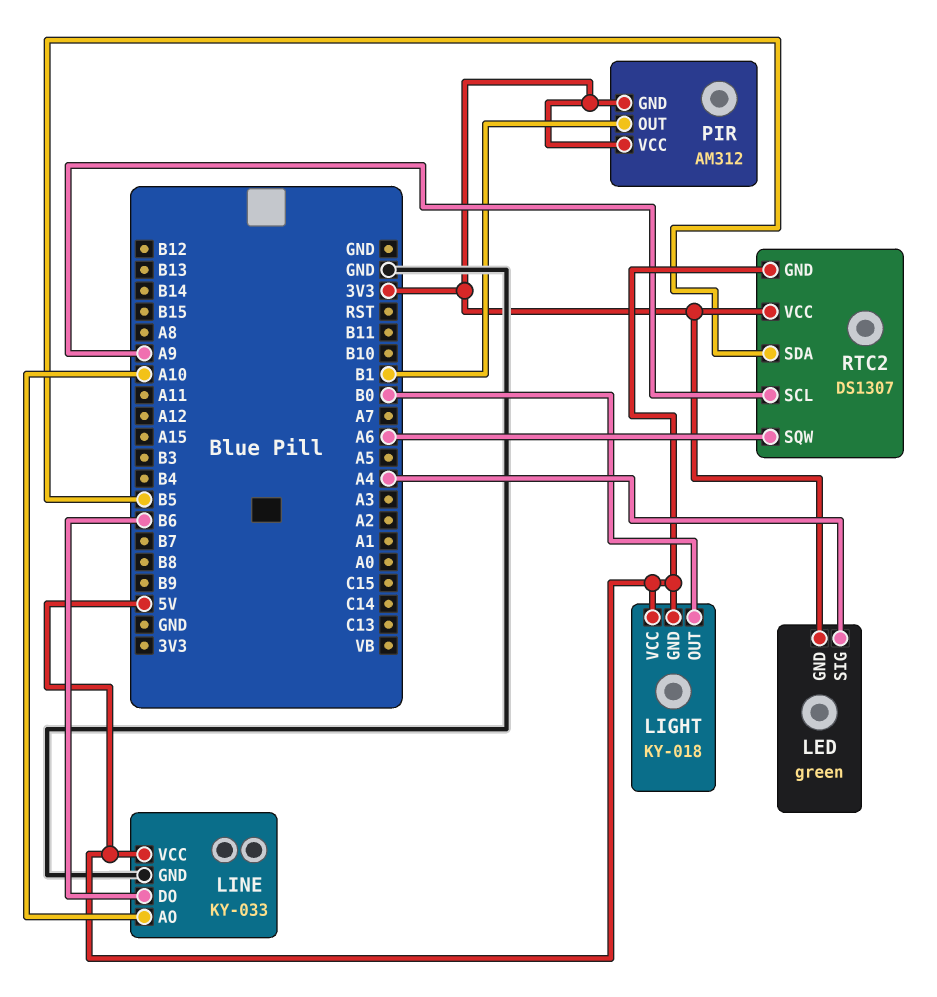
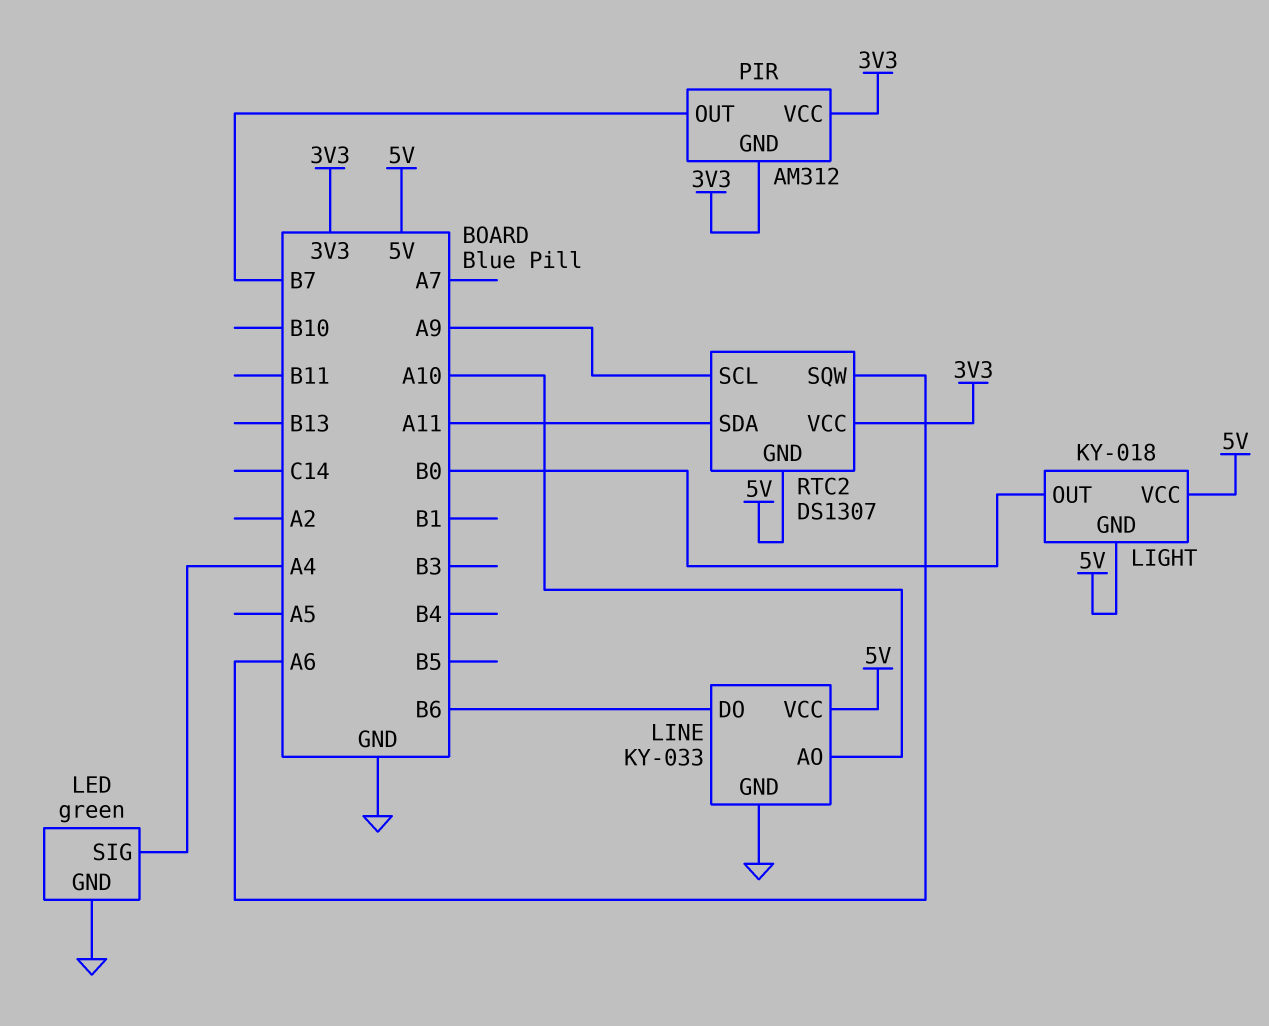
LED pin GND: 3V3 -> GND
PIR pin OUT: B1 -> B7
RTC2 pin SDA: B5 -> A11

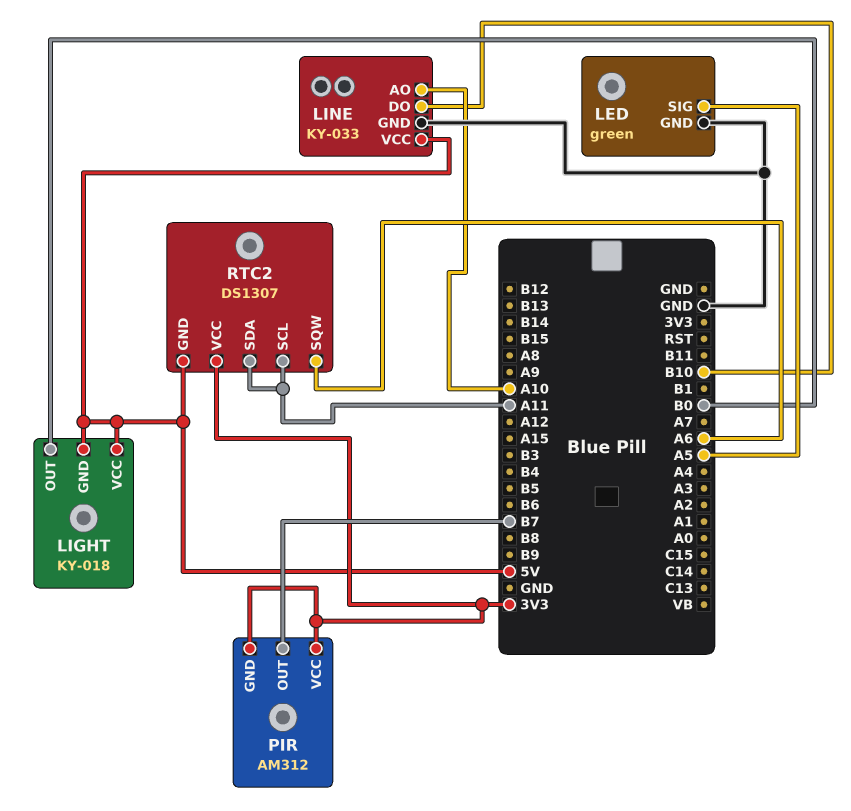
LED pin SIG: A4 -> A5
LINE pin DO: B6 -> B10
RTC2 pin SCL: A9 -> A11

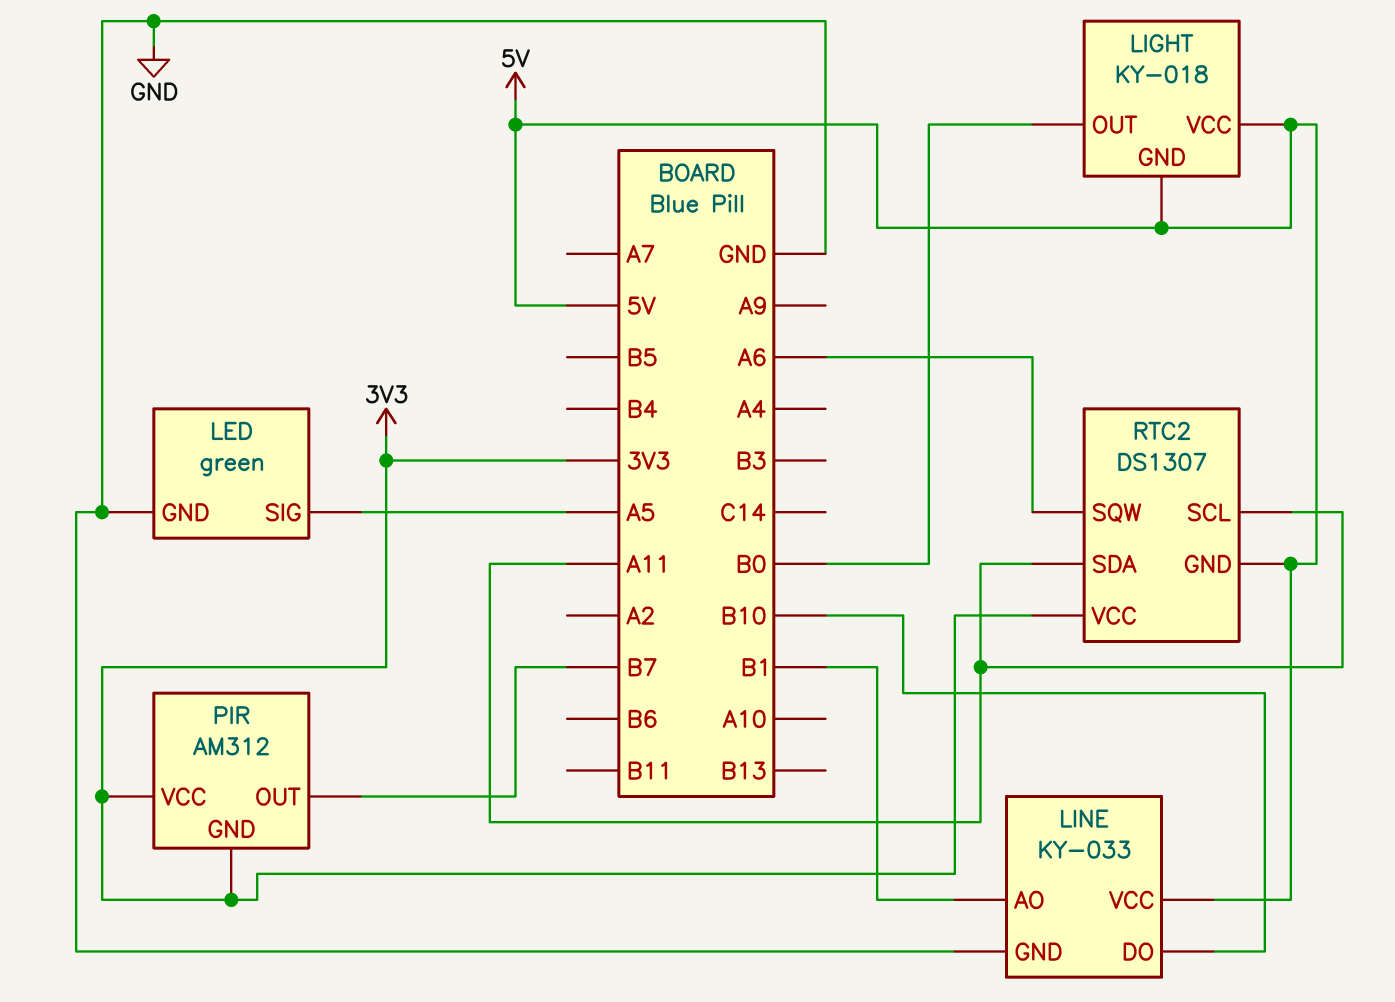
LINE pin AO: A10 -> B1

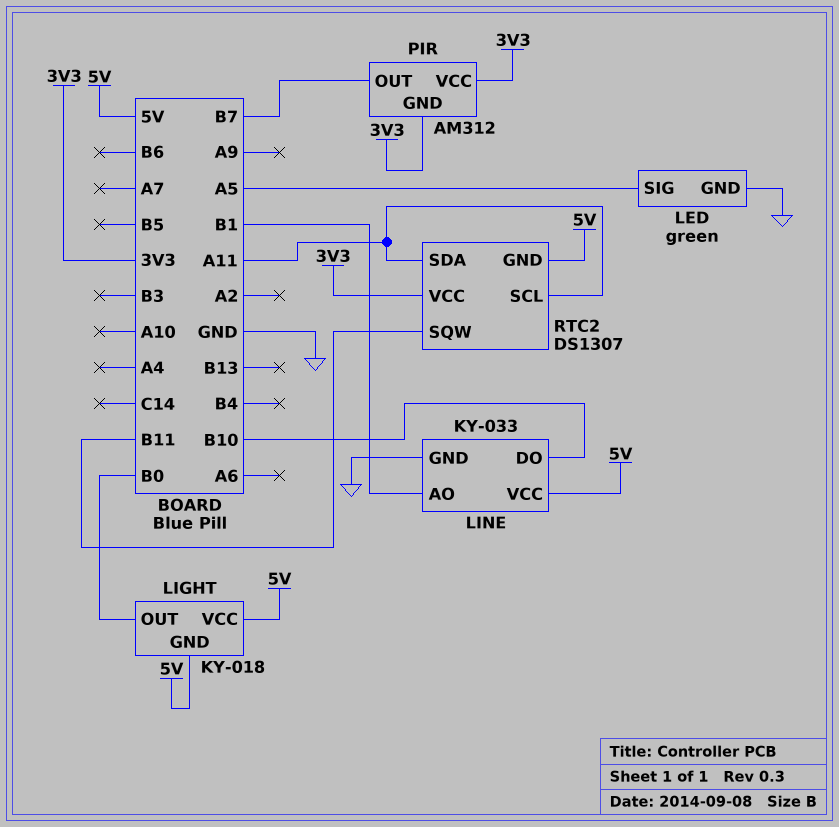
RTC2 pin SQW: A6 -> B11

